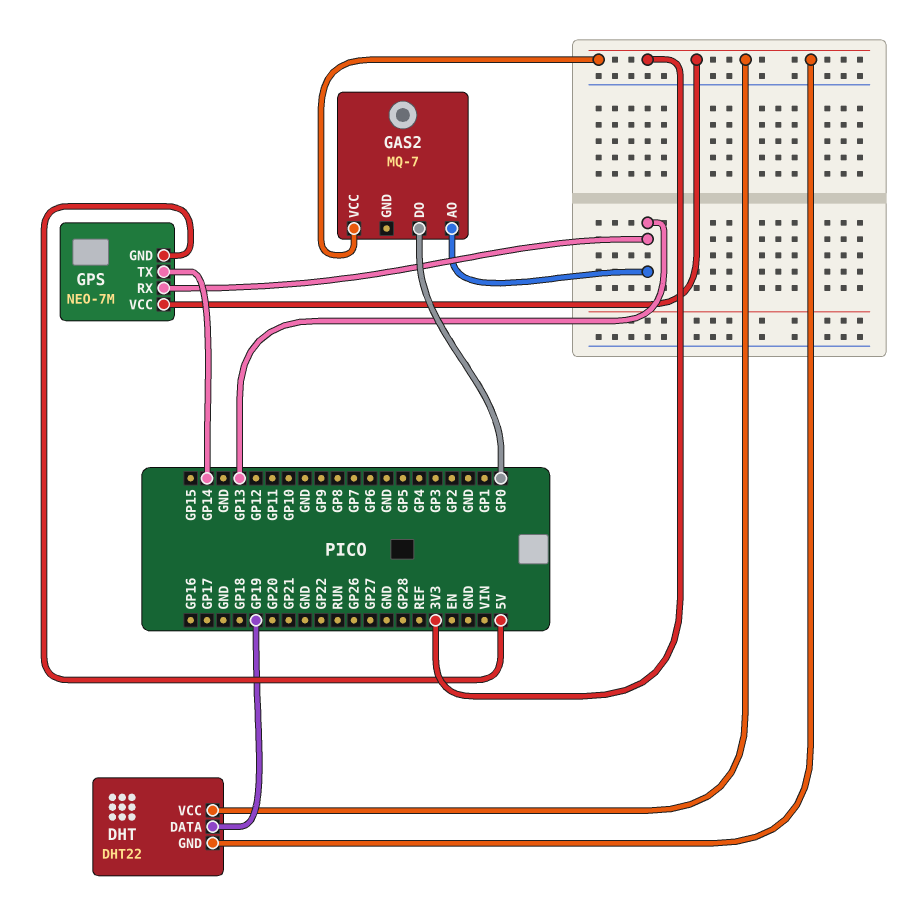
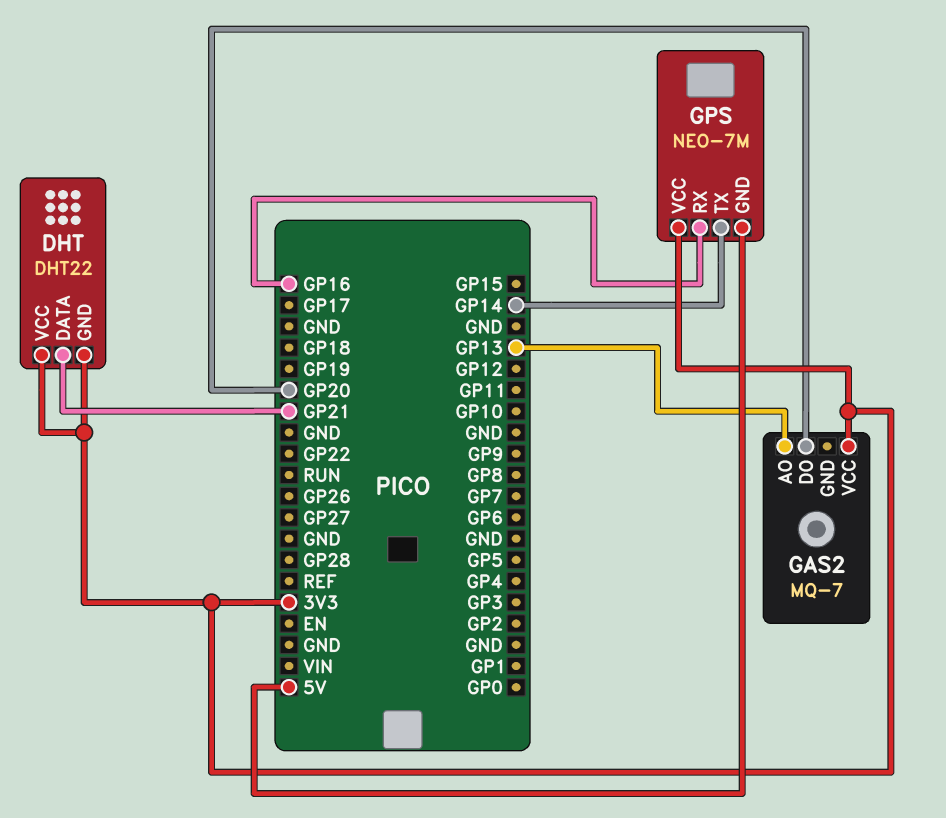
DHT pin DATA: GP19 -> GP21
GAS2 pin DO: GP0 -> GP20
GPS pin RX: GP13 -> GP16

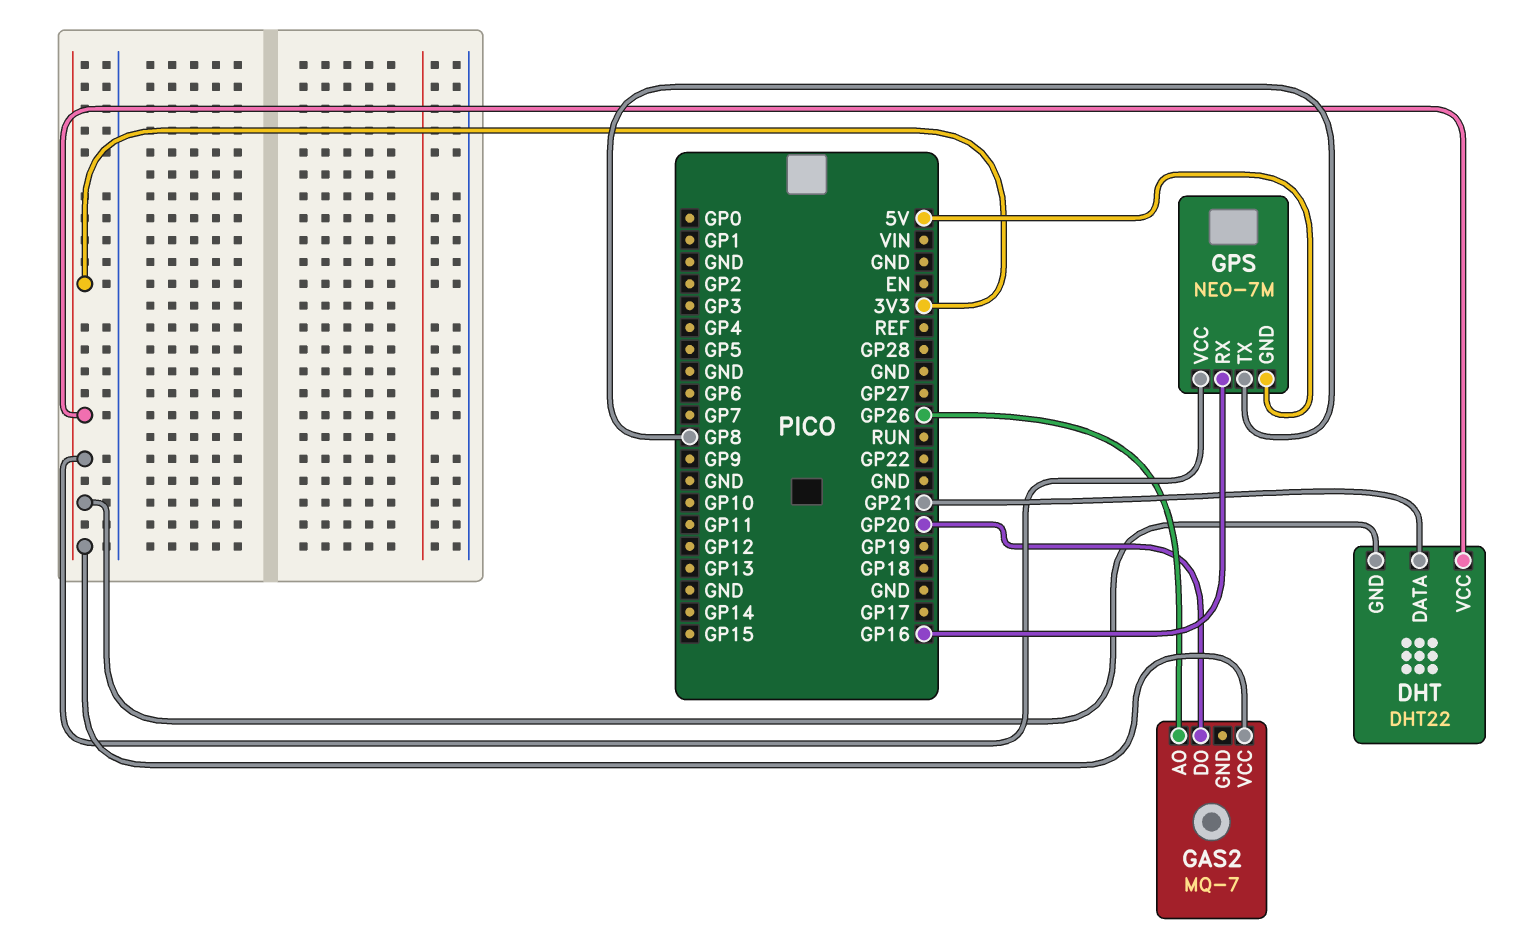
GAS2 pin AO: GP13 -> GP26
GPS pin TX: GP14 -> GP8

